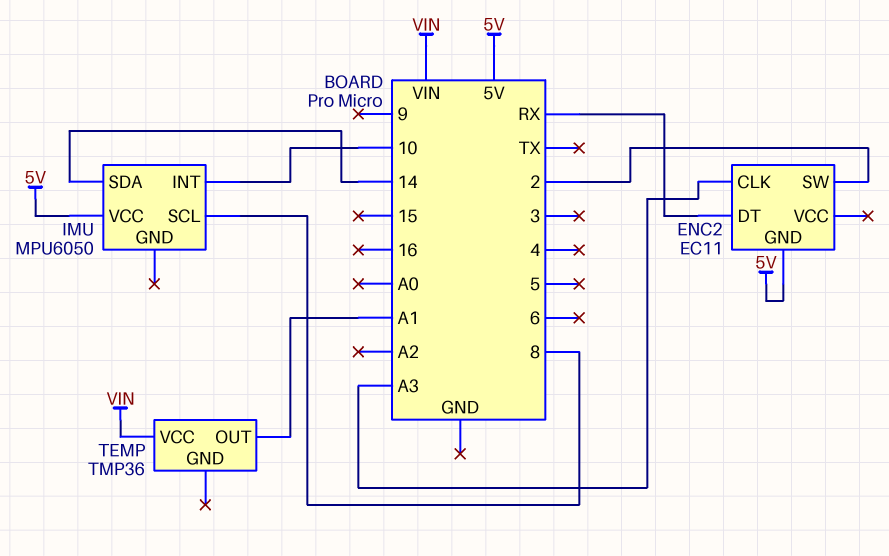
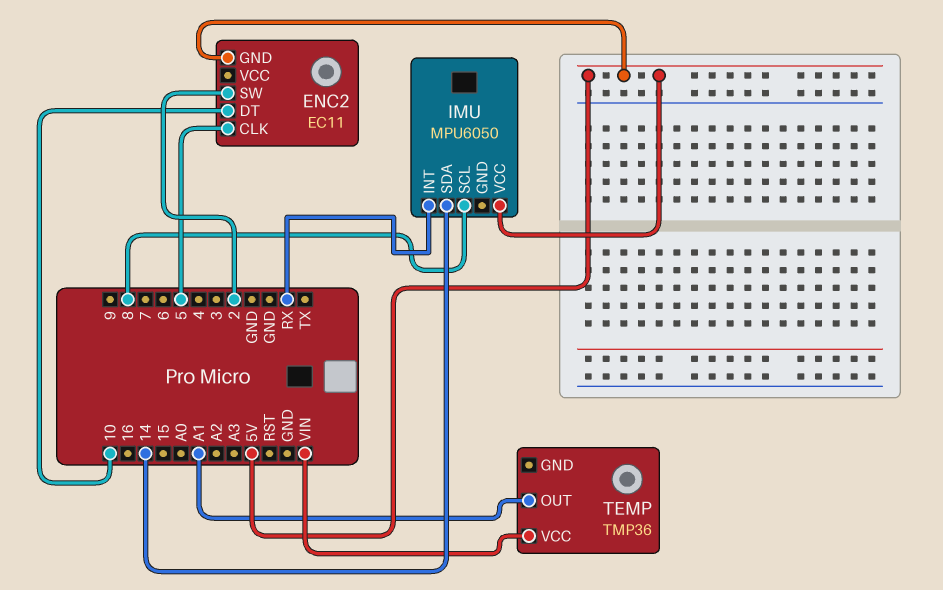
ENC2 pin CLK: A3 -> 5
ENC2 pin DT: RX -> 10
IMU pin INT: 10 -> RX

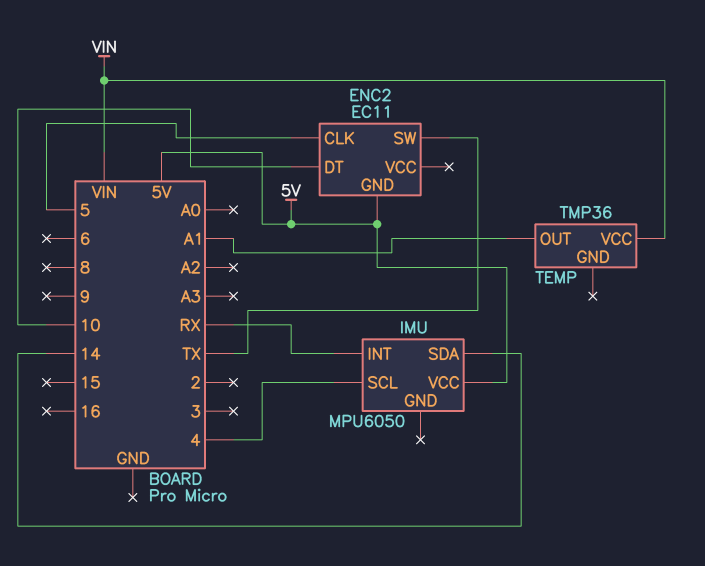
ENC2 pin SW: 2 -> TX
IMU pin SCL: 8 -> 4

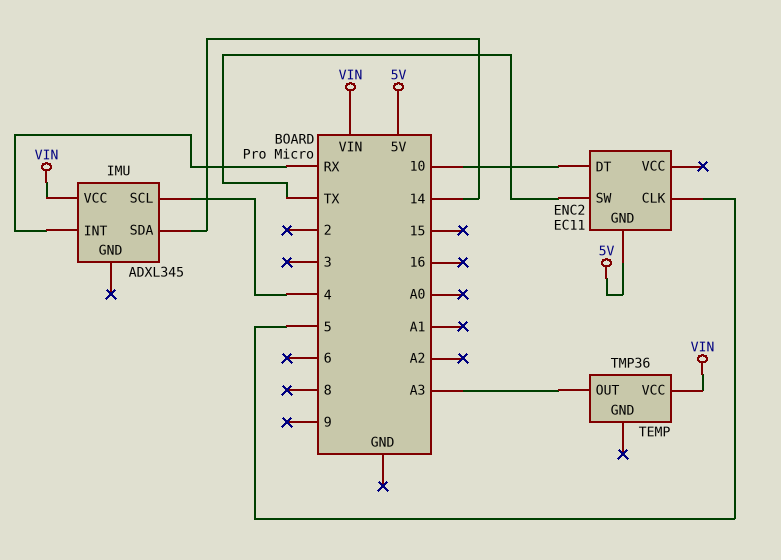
IMU: MPU6050 -> ADXL345
IMU pin VCC: 5V -> VIN
TEMP pin OUT: A1 -> A3

